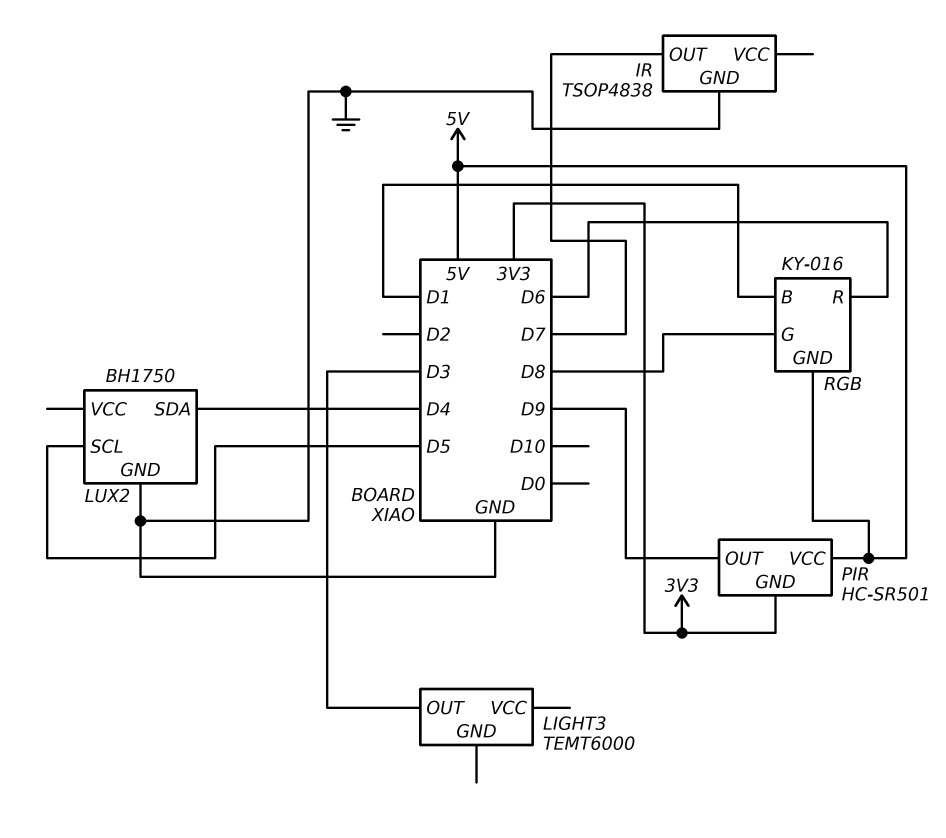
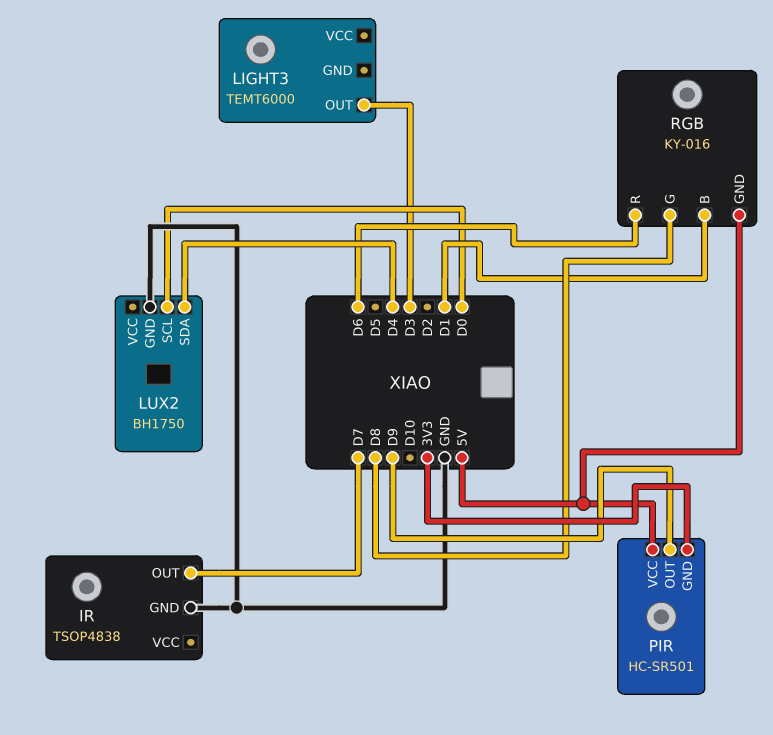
LUX2 pin SCL: D5 -> D0

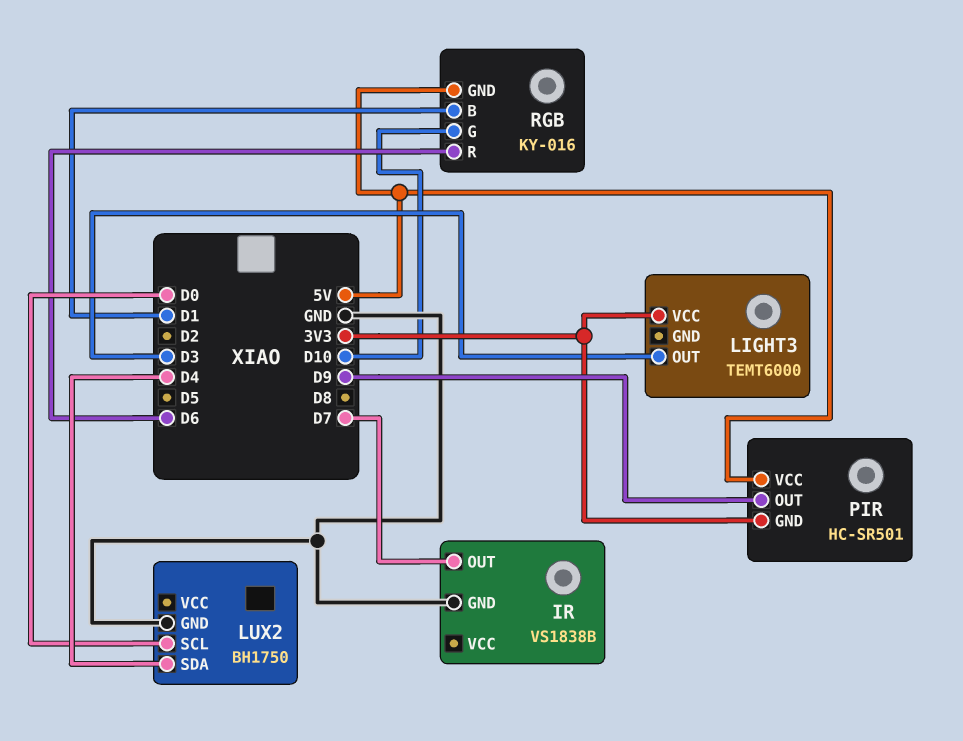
IR: TSOP4838 -> VS1838B
LIGHT3 pin VCC: none -> 3V3
RGB pin G: D8 -> D10

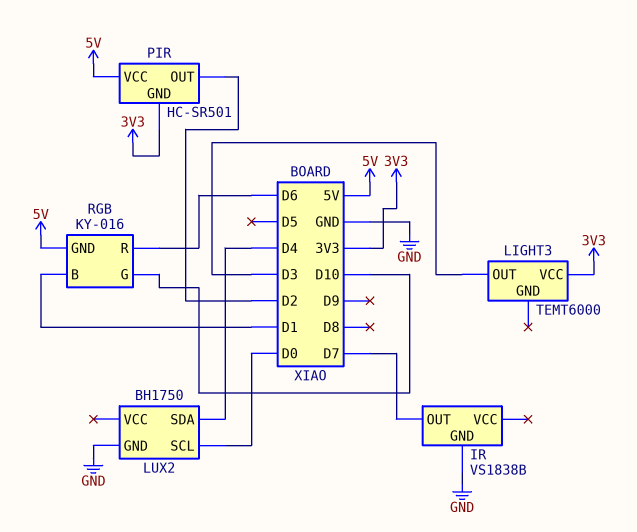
PIR pin OUT: D9 -> D2

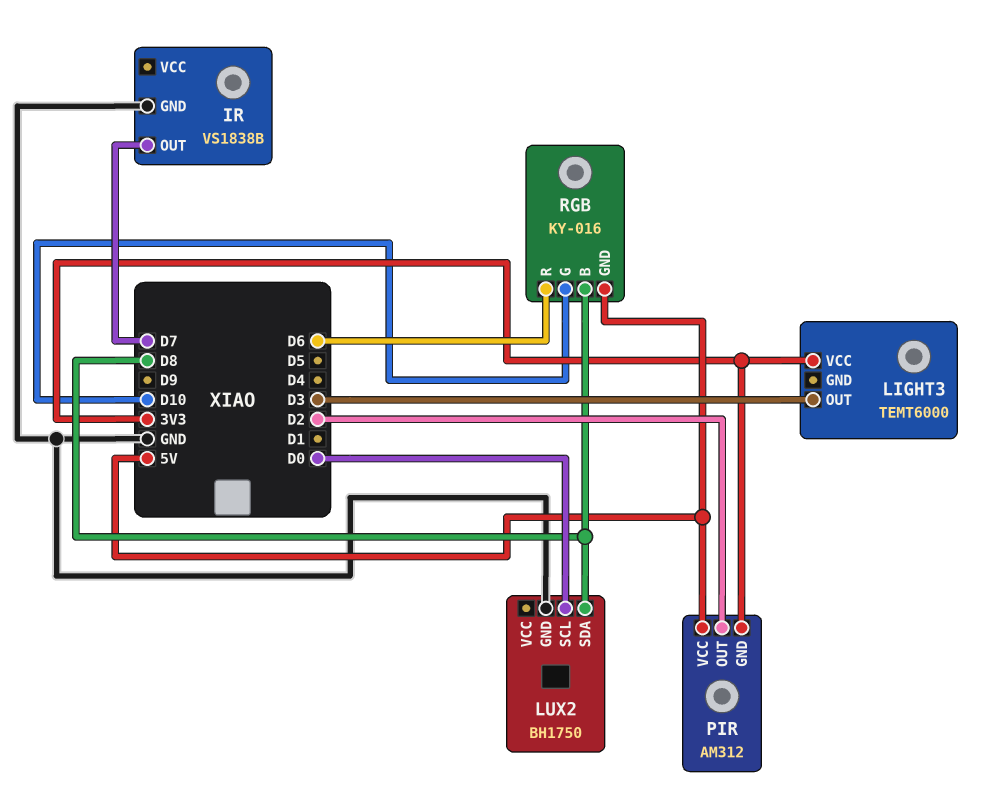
LUX2 pin SDA: D4 -> D8
PIR: HC-SR501 -> AM312
RGB pin B: D1 -> D8

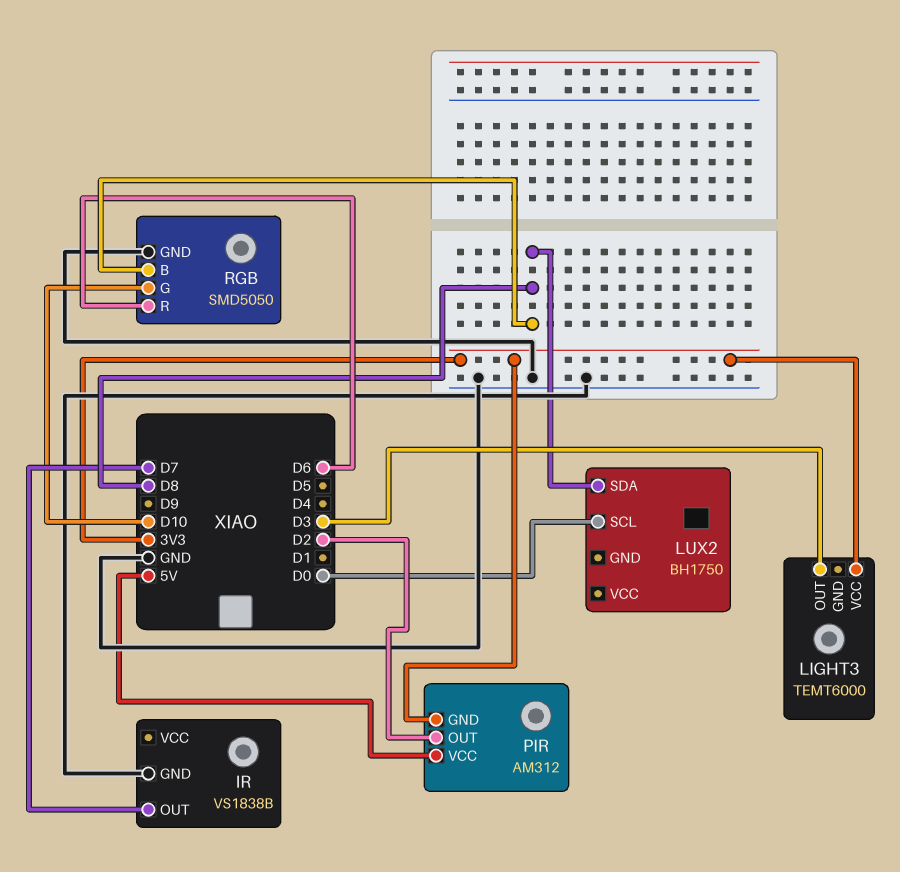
LUX2 pin GND: GND -> none
RGB: KY-016 -> SMD5050
RGB pin GND: 5V -> GND

